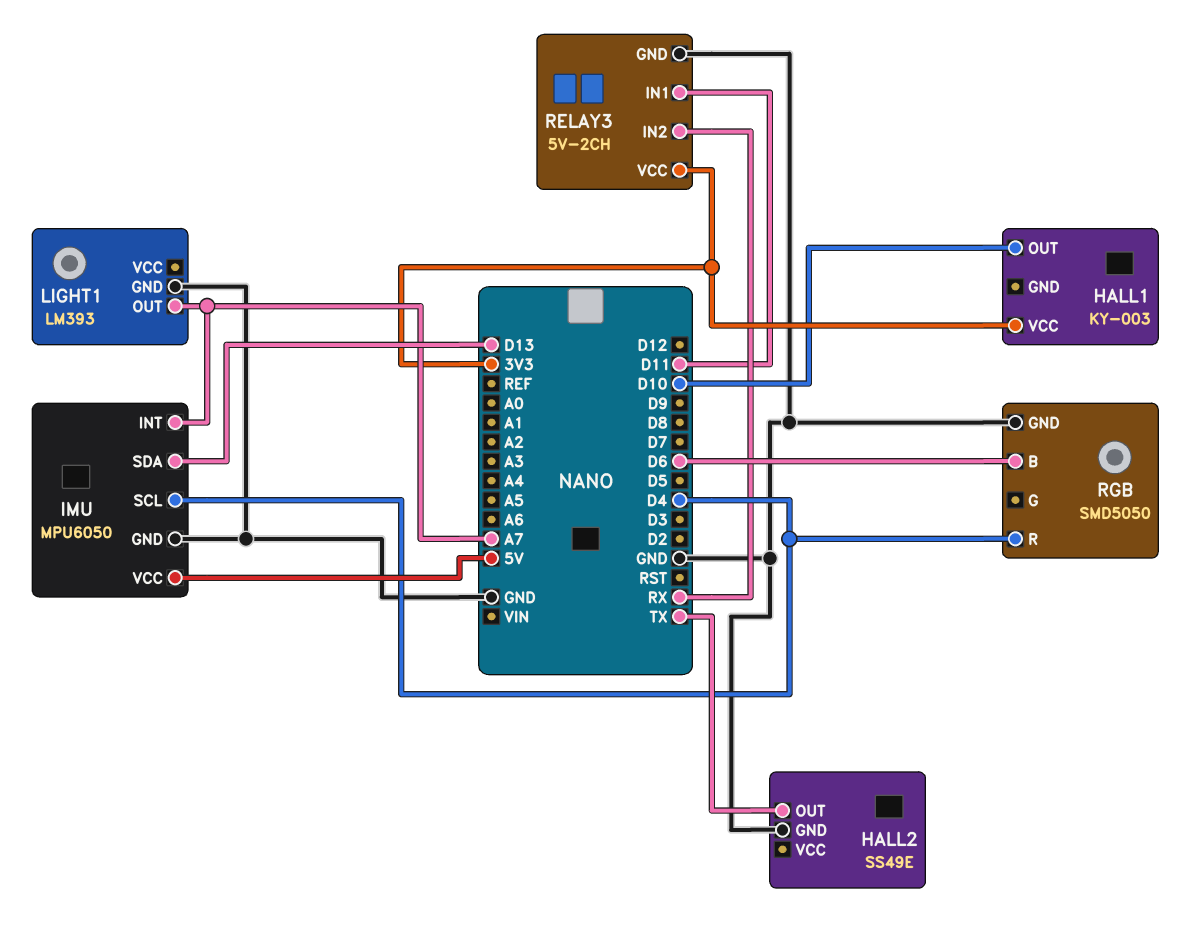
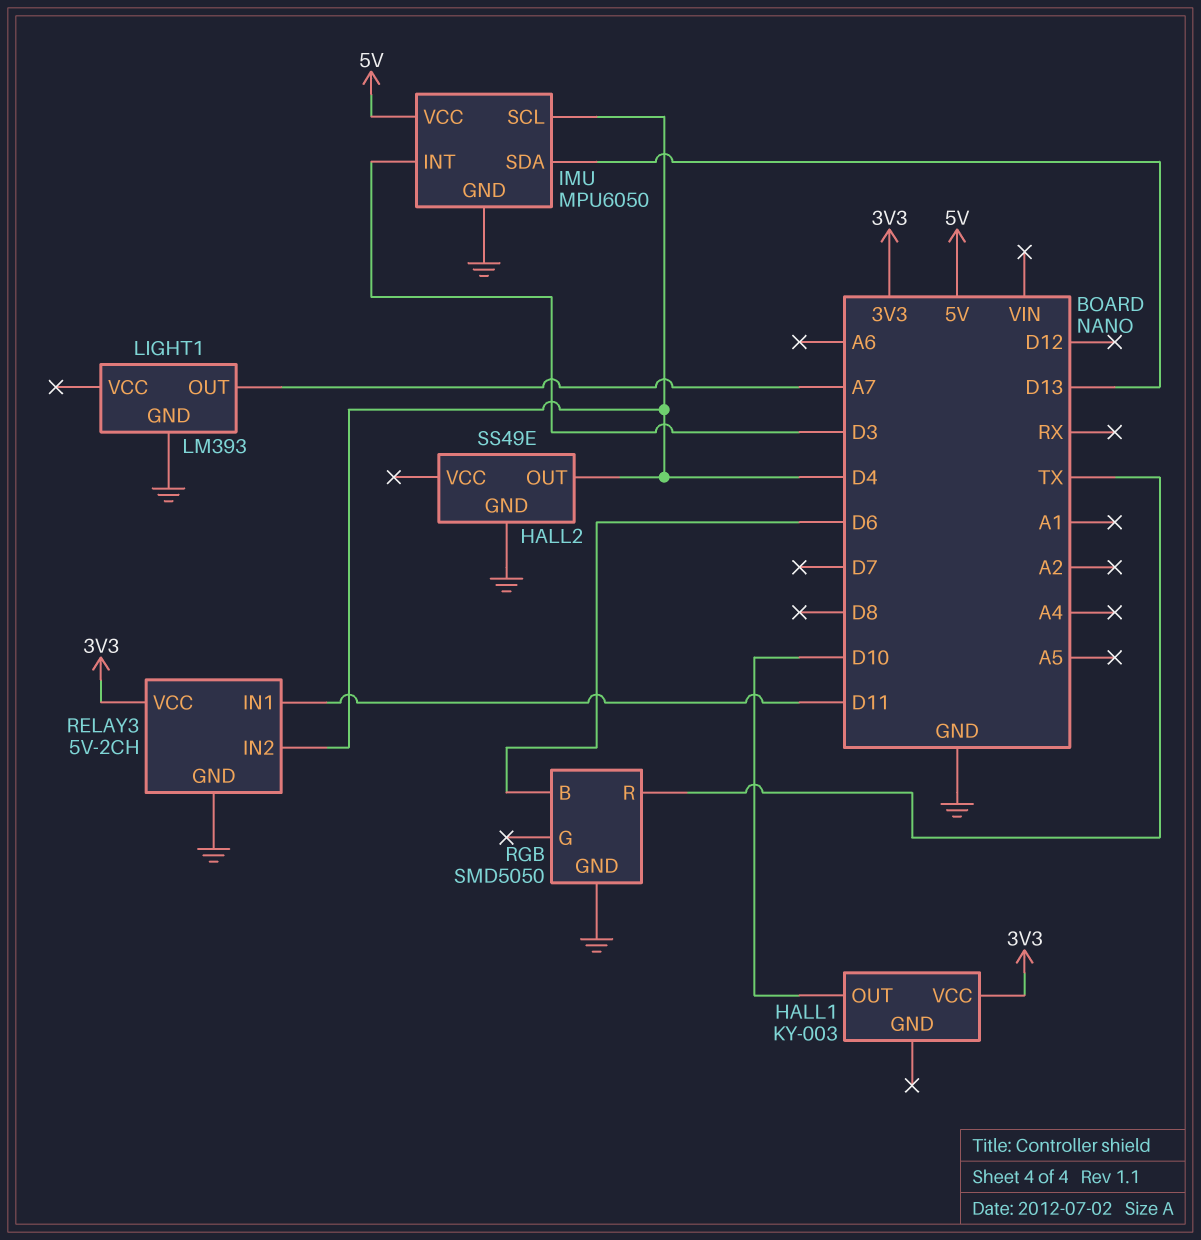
HALL2 pin OUT: TX -> D4
IMU pin INT: A7 -> D3
RELAY3 pin IN2: RX -> D4
RGB pin R: D4 -> TX

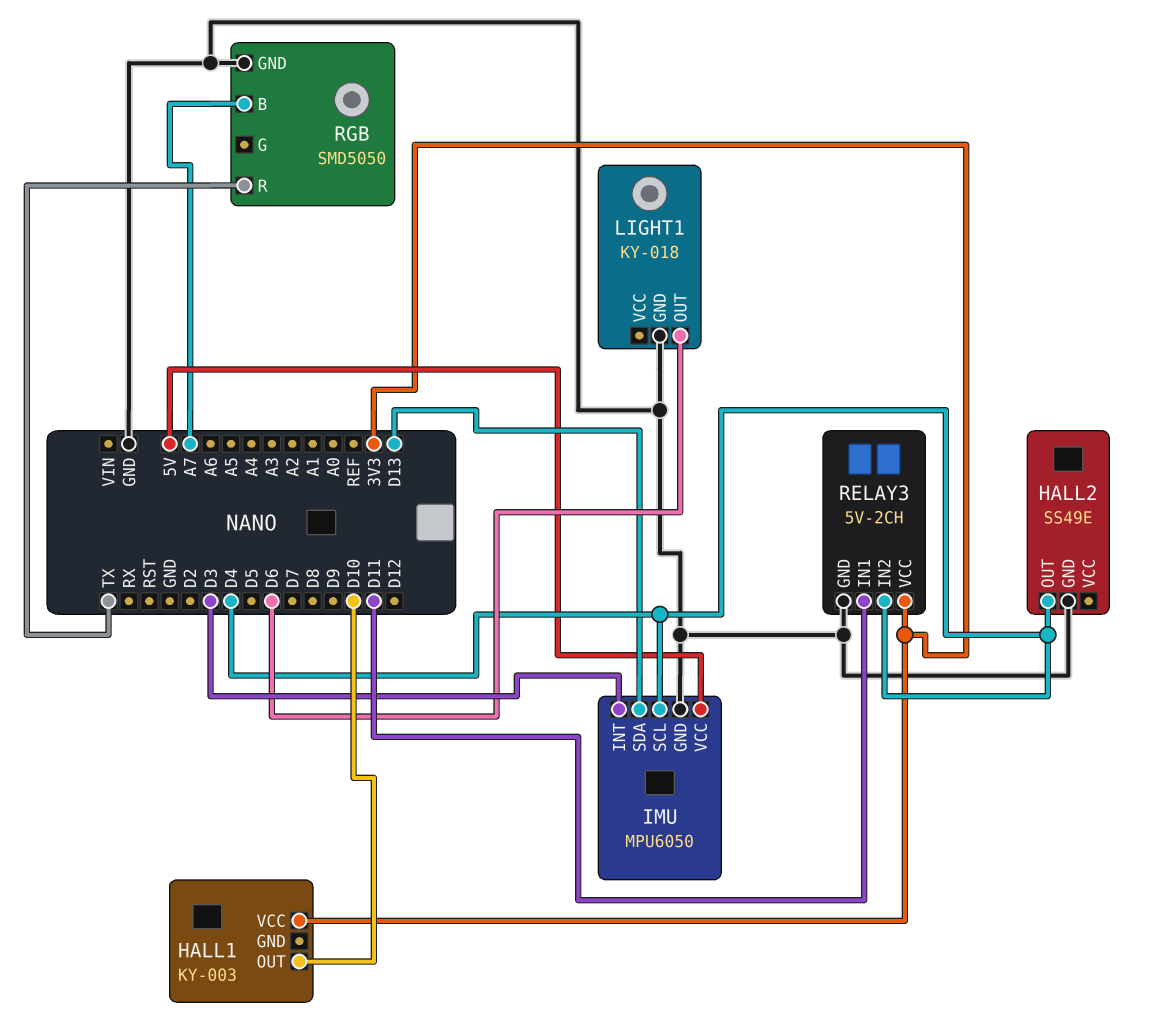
LIGHT1: LM393 -> KY-018
LIGHT1 pin OUT: A7 -> D6
RGB pin B: D6 -> A7

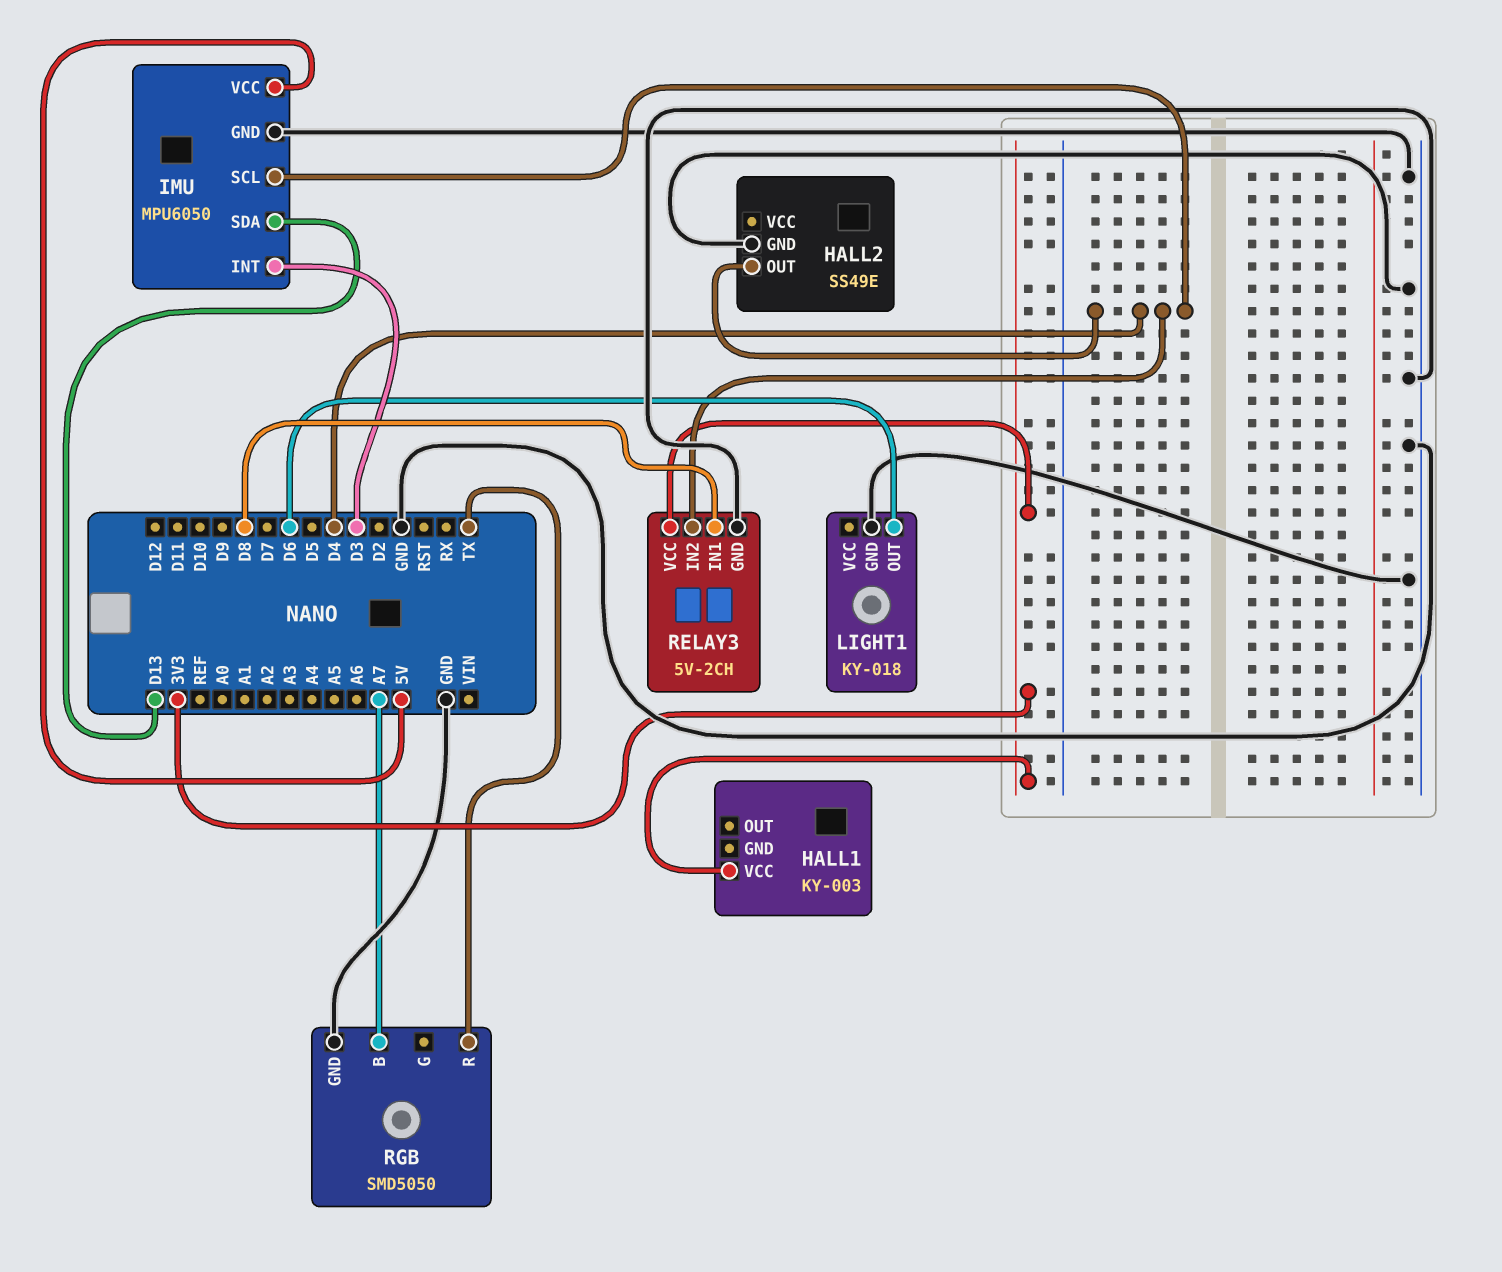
HALL1 pin OUT: D10 -> none
RELAY3 pin IN1: D11 -> D8

